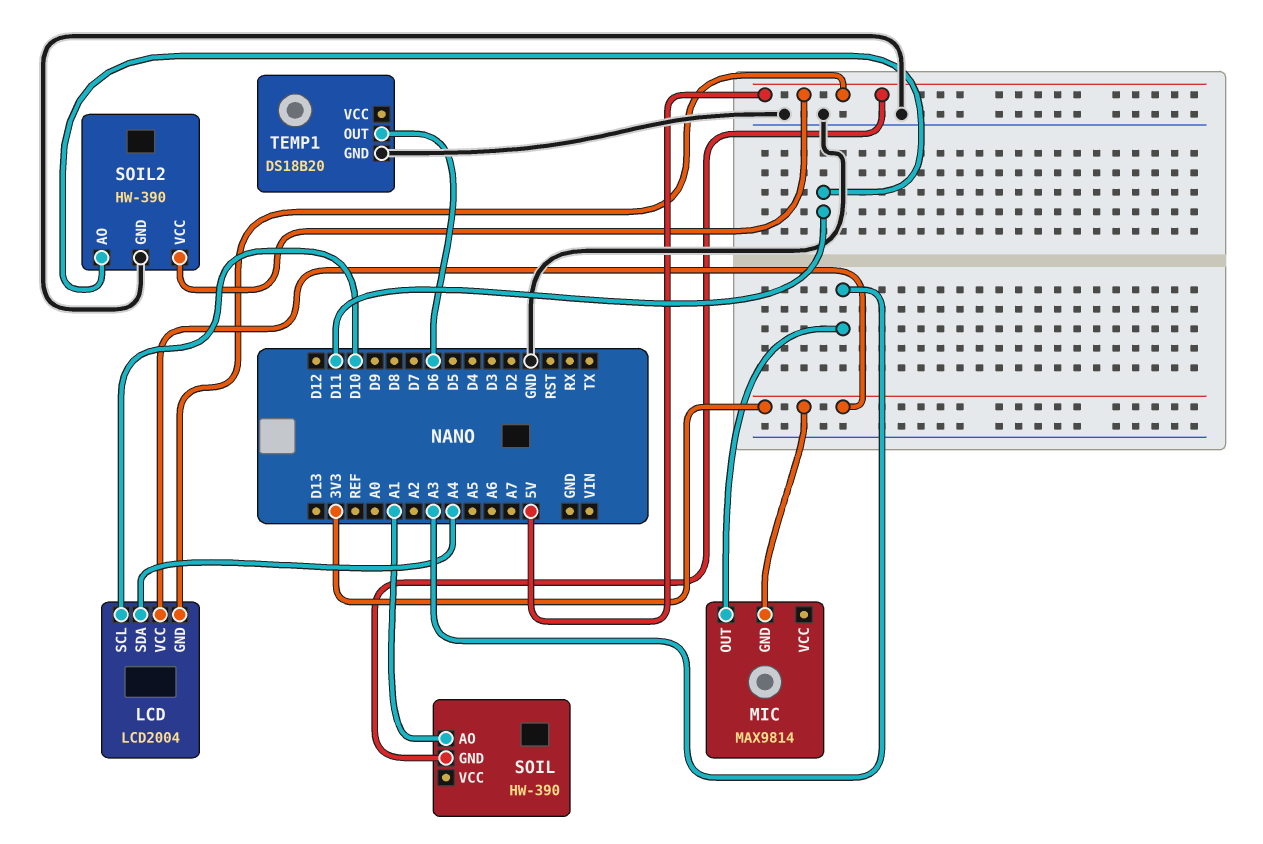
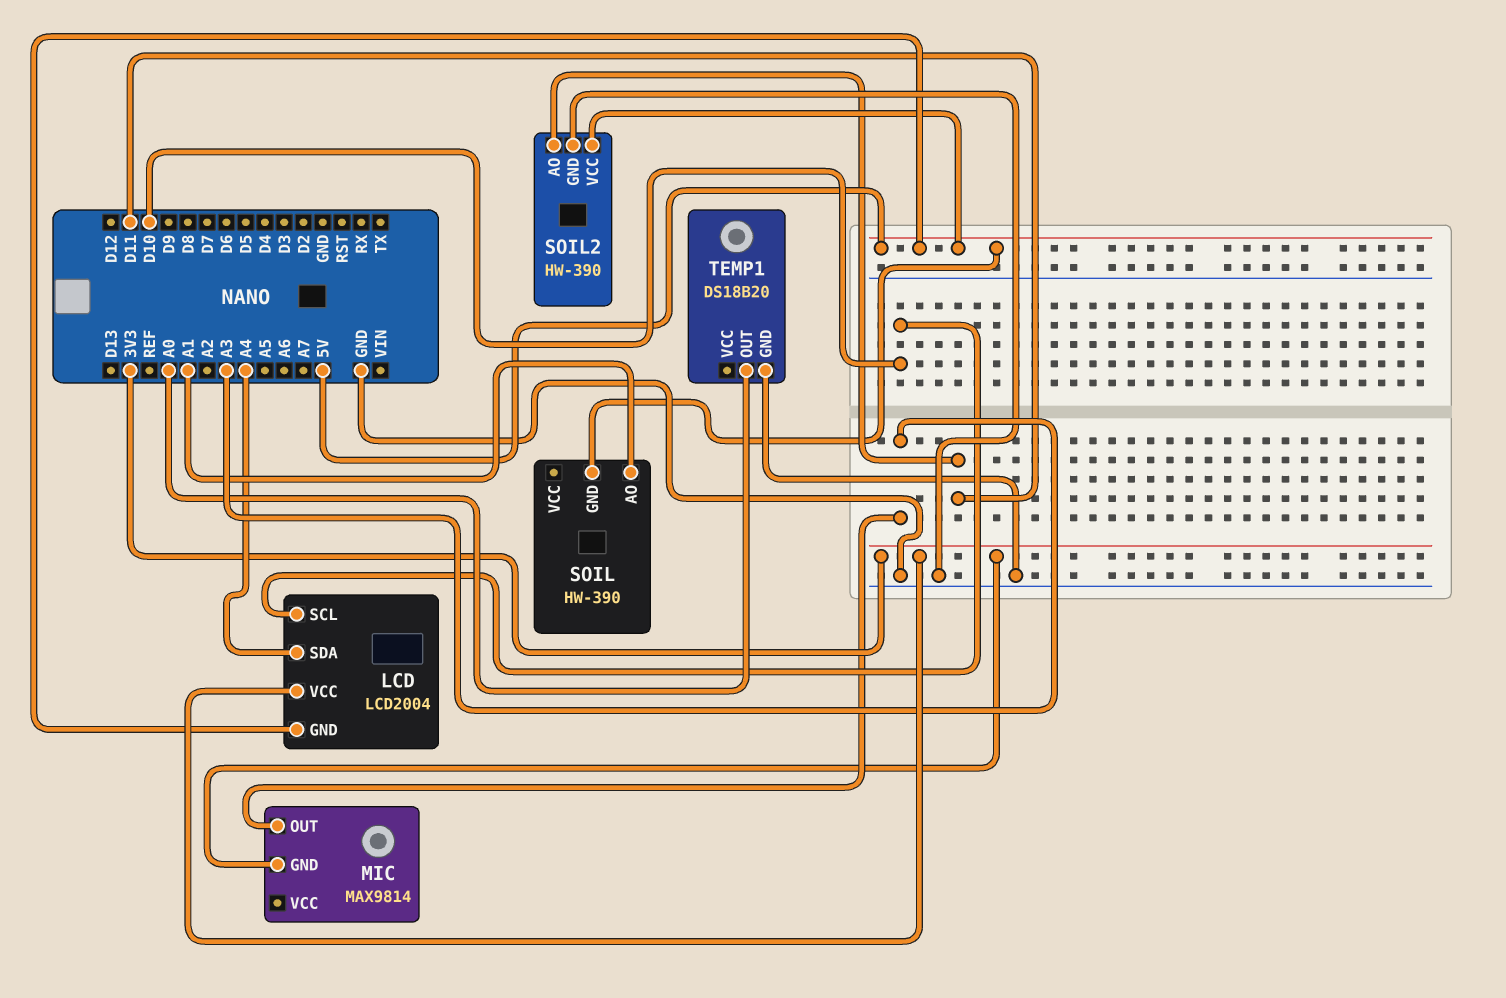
TEMP1 pin OUT: D6 -> A0

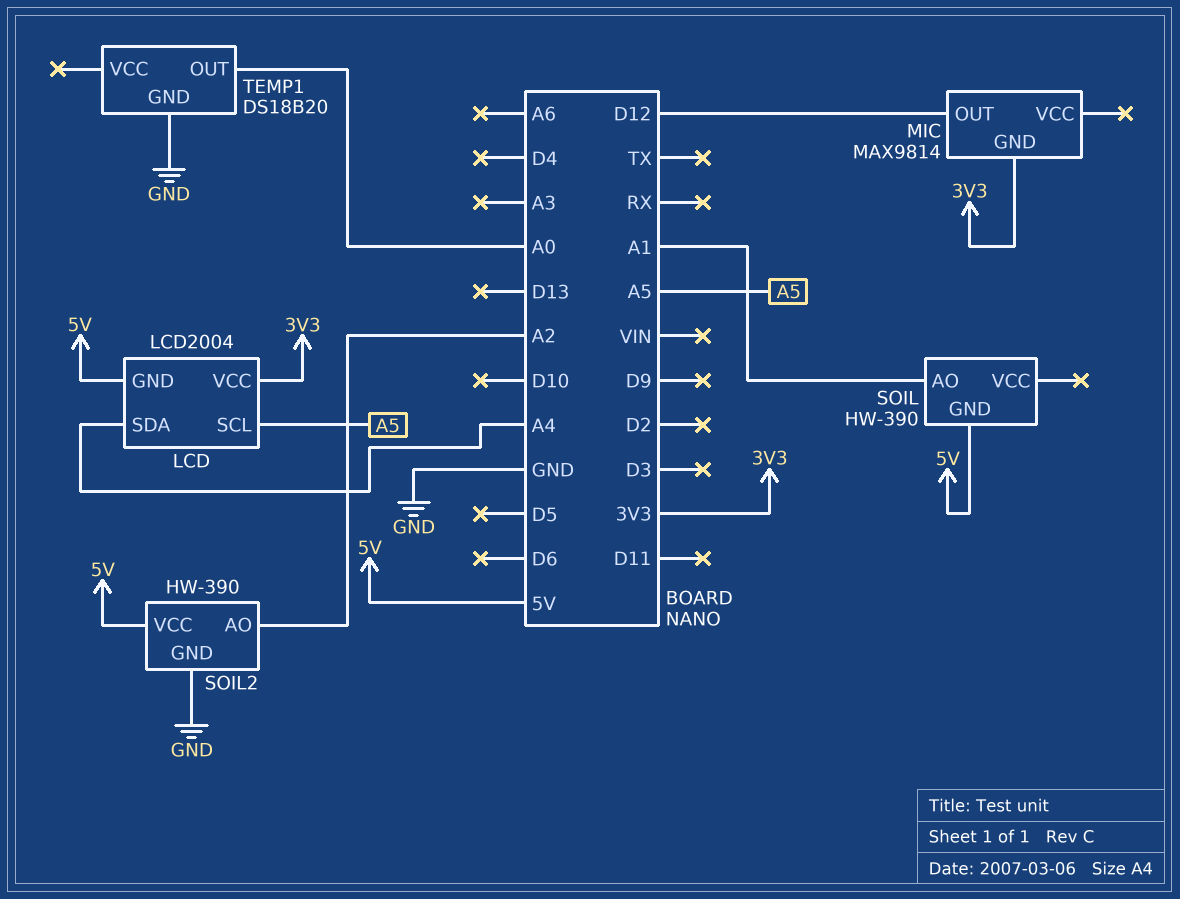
LCD pin SCL: D10 -> A5
MIC pin OUT: A3 -> D12
SOIL2 pin AO: D11 -> A2

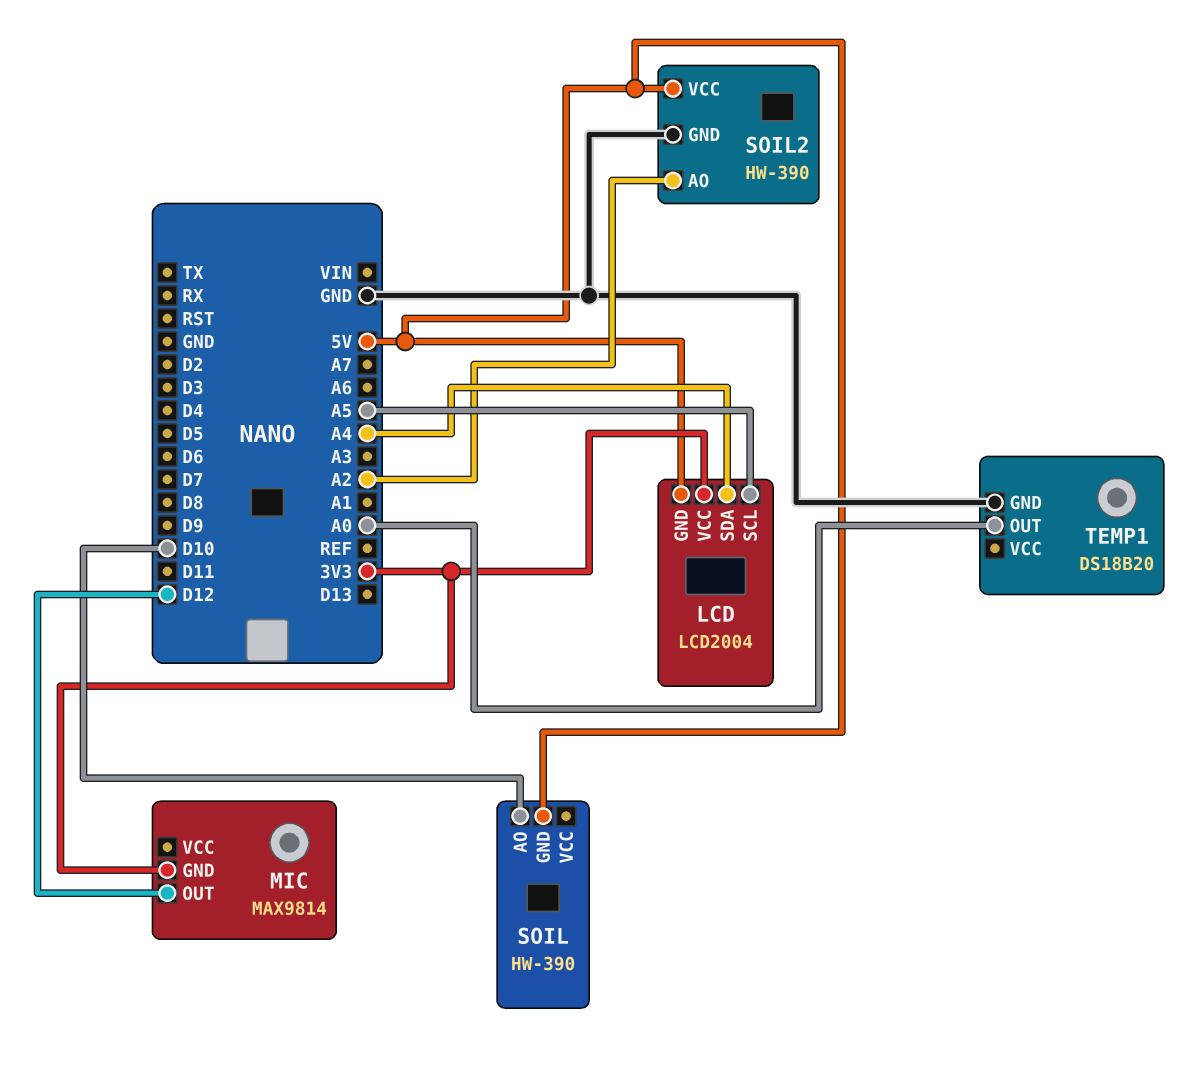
SOIL pin AO: A1 -> D10

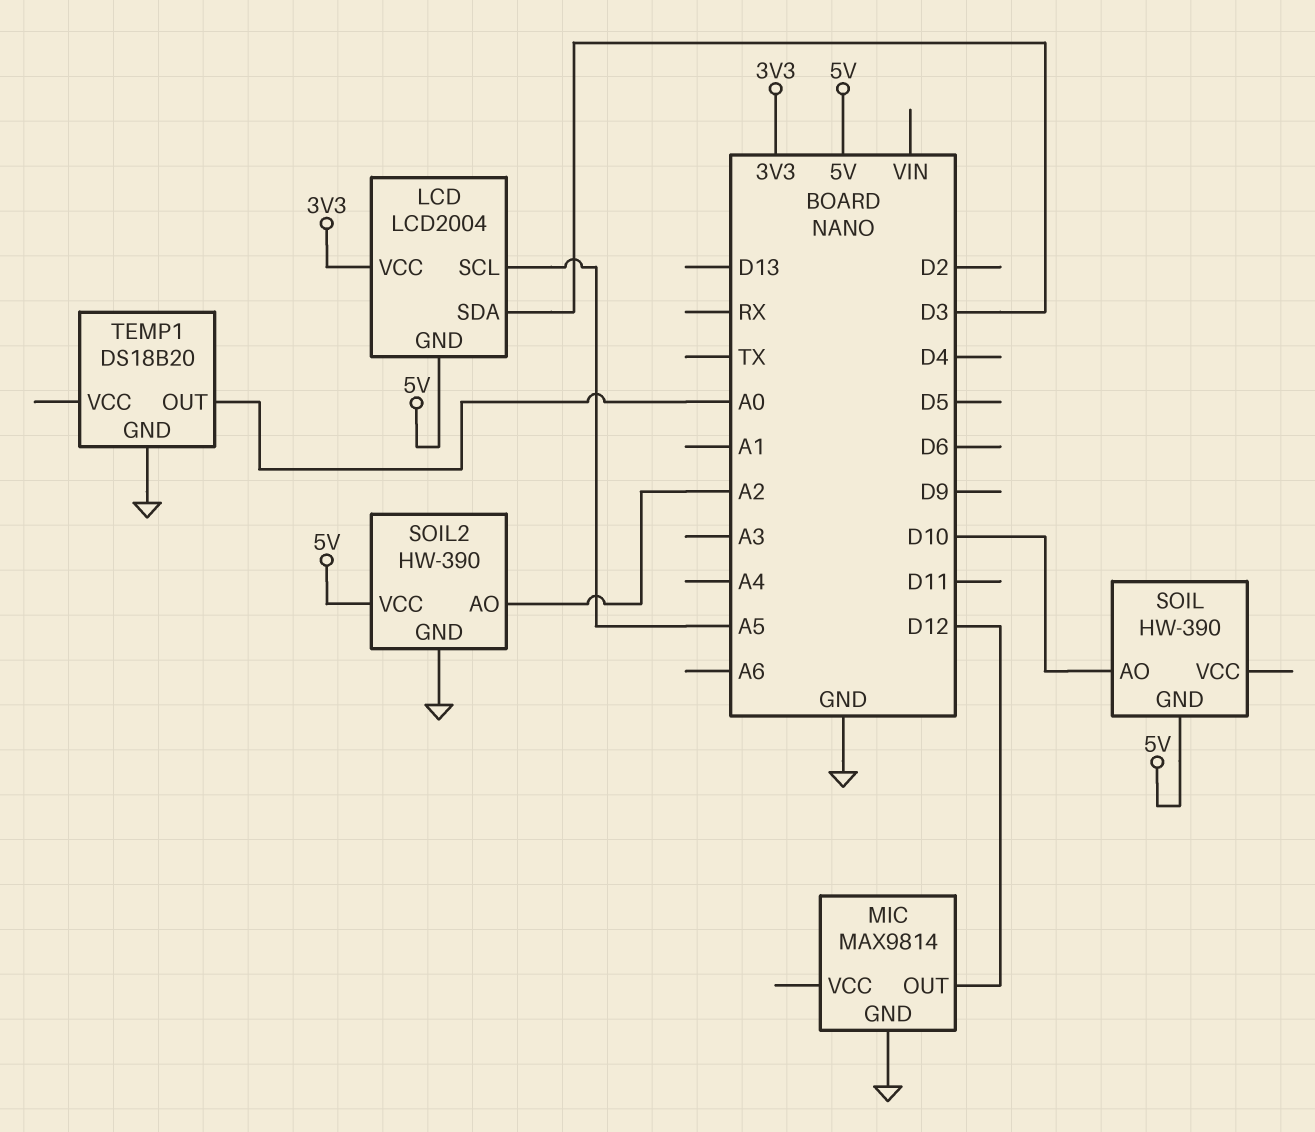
LCD pin SDA: A4 -> D3
MIC pin GND: 3V3 -> GND

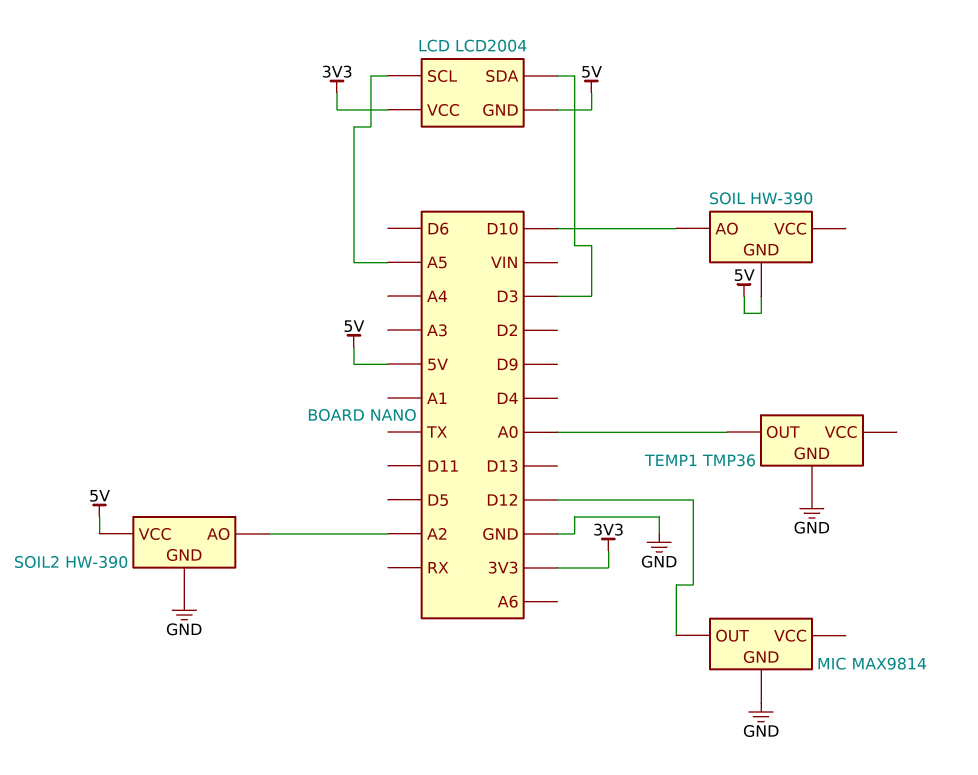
TEMP1: DS18B20 -> TMP36

